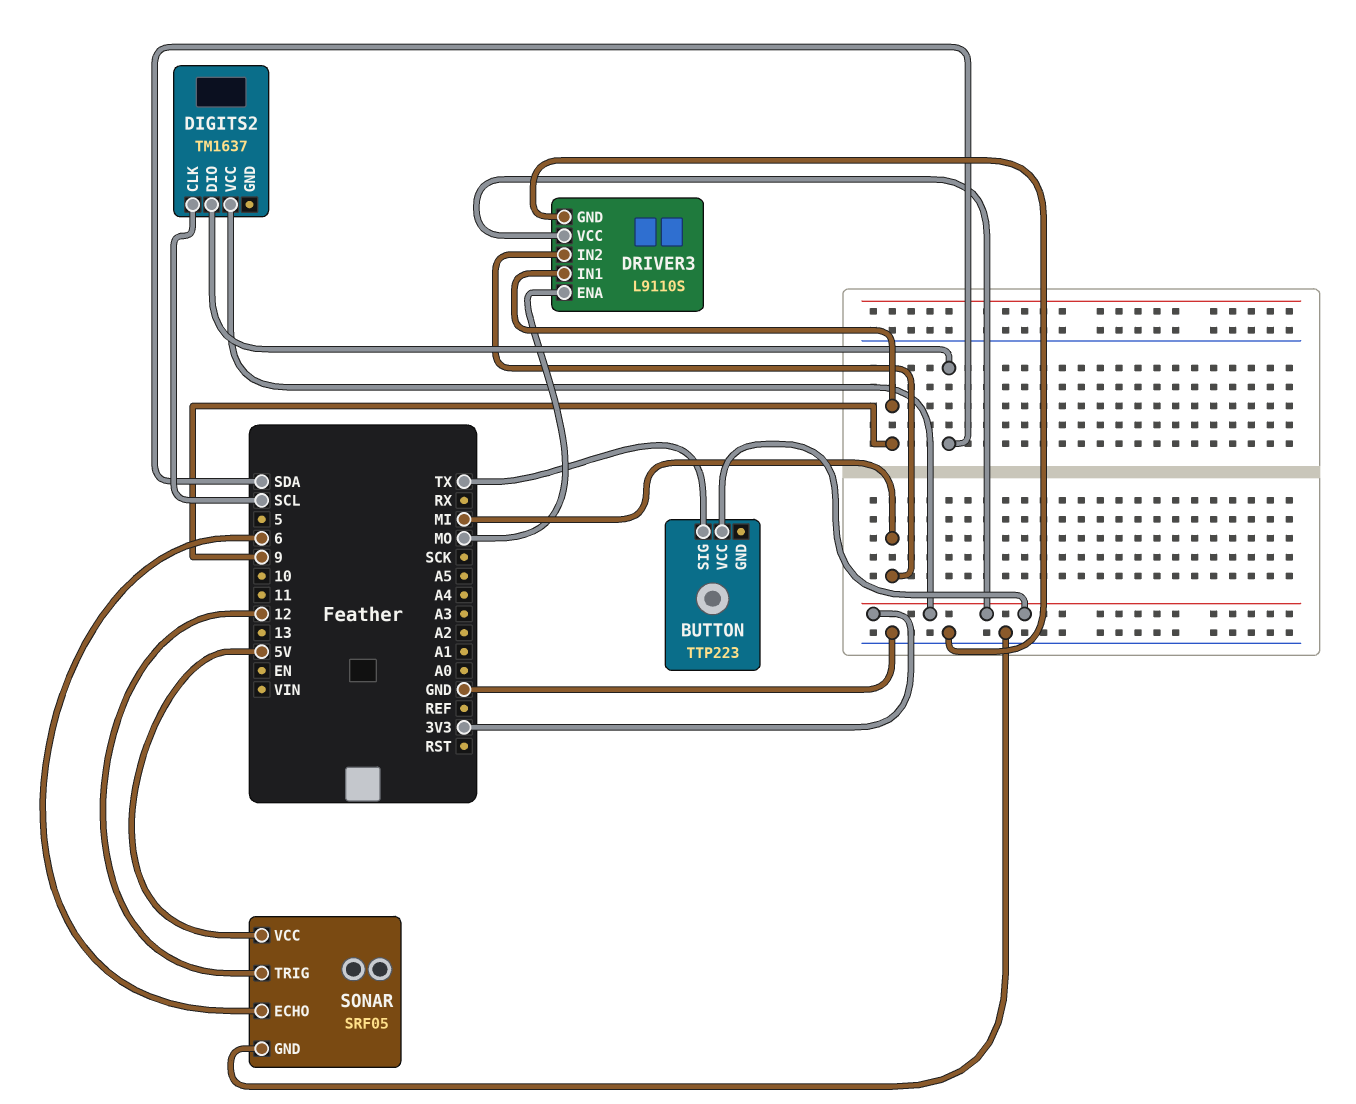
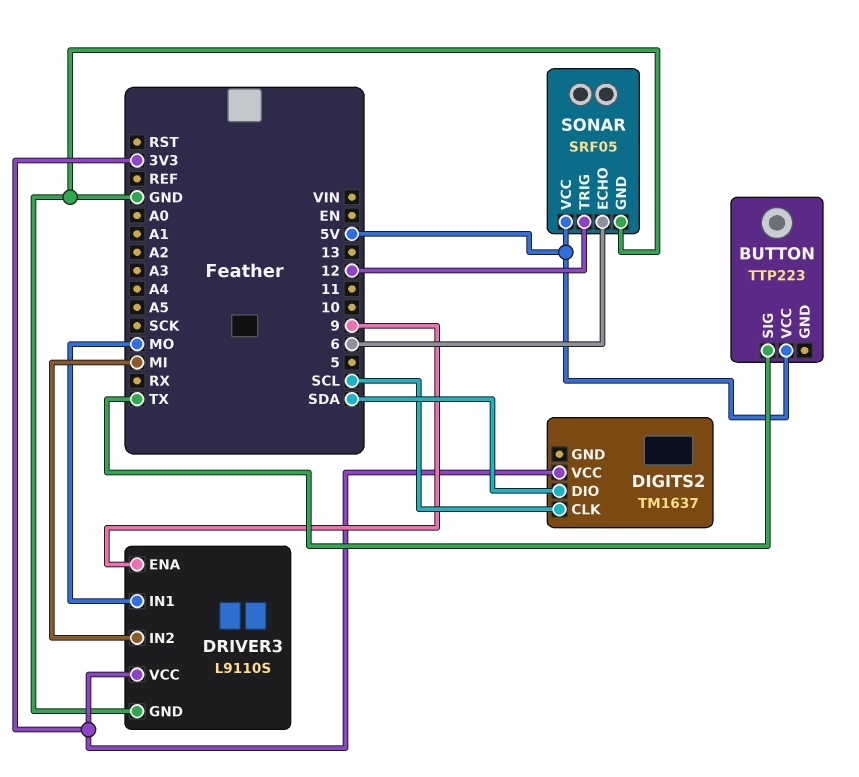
BUTTON pin VCC: 3V3 -> 5V
DRIVER3 pin ENA: MO -> 9
DRIVER3 pin IN1: 9 -> MO

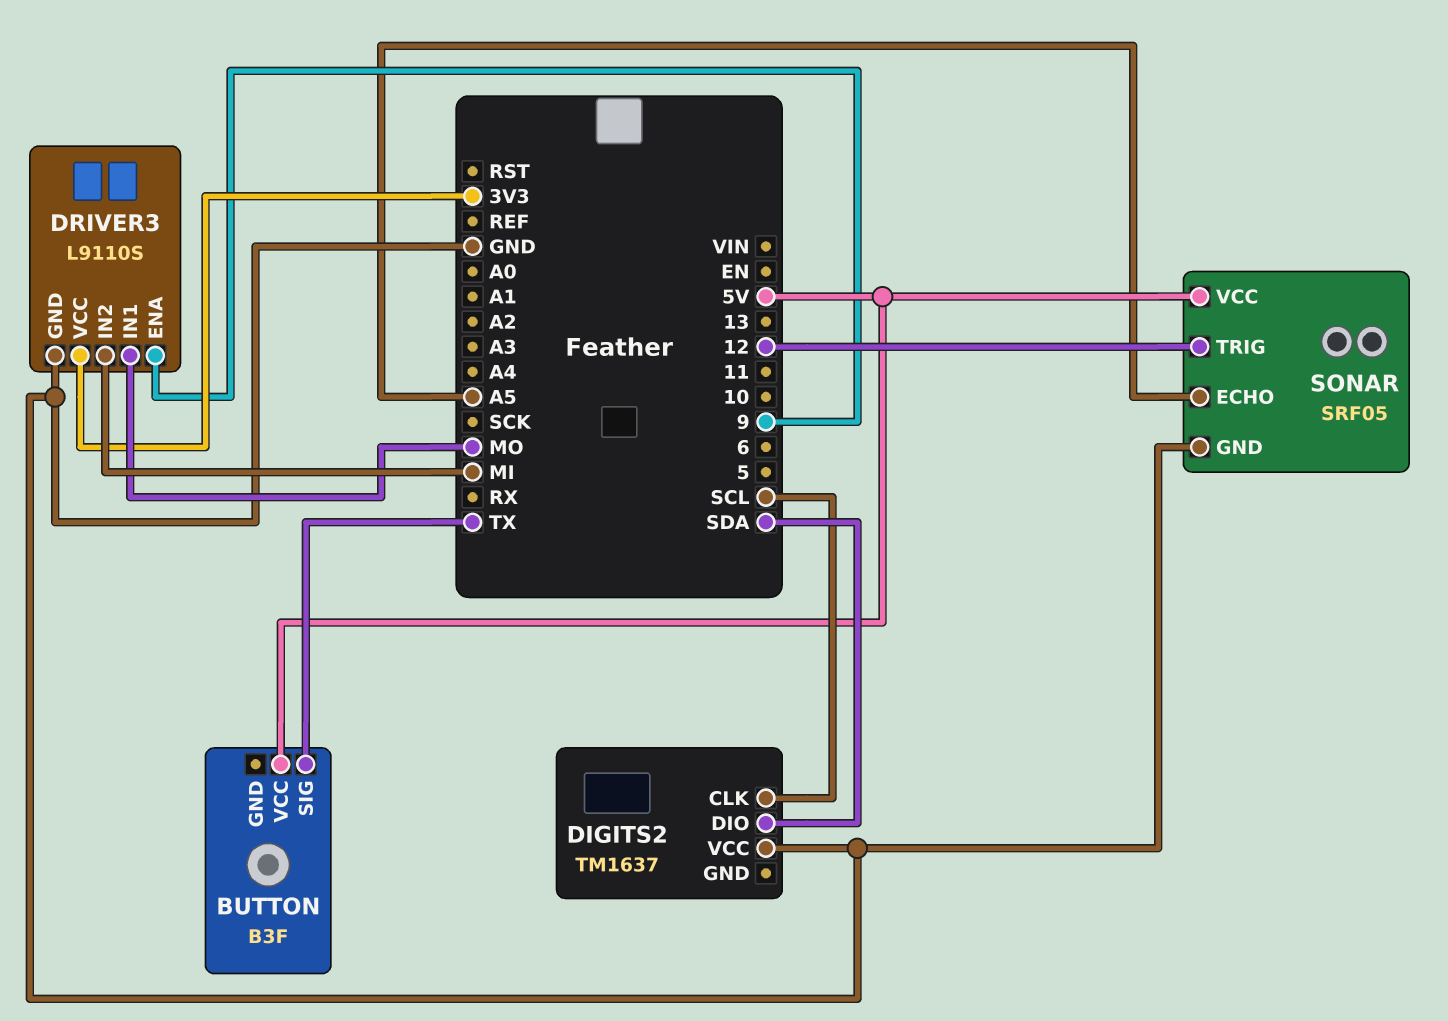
BUTTON: TTP223 -> B3F
DIGITS2 pin VCC: 3V3 -> GND
SONAR pin ECHO: 6 -> A5

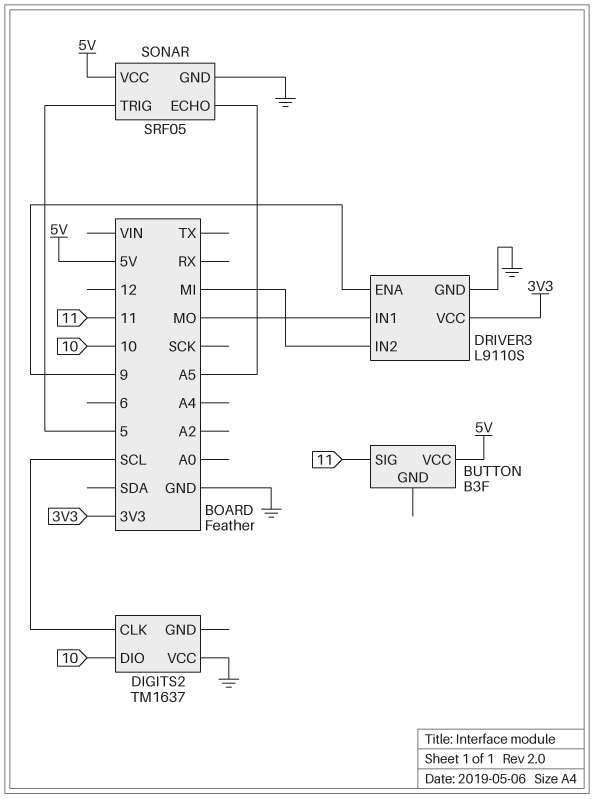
BUTTON pin SIG: TX -> 11
DIGITS2 pin DIO: SDA -> 10
SONAR pin TRIG: 12 -> 5

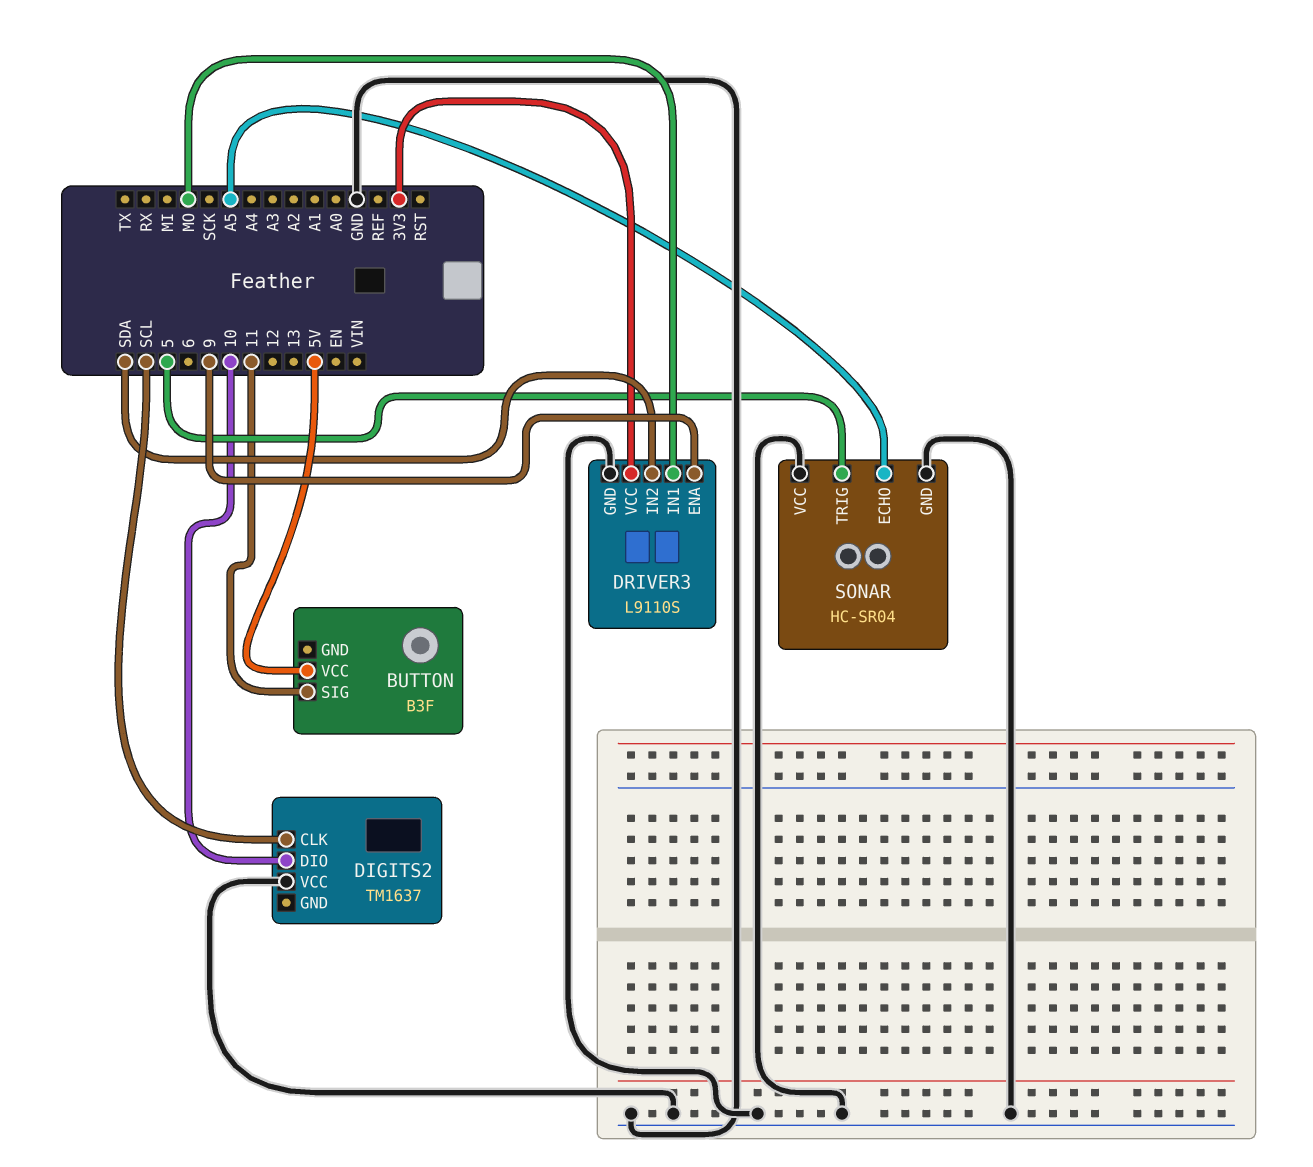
DRIVER3 pin IN2: MI -> SDA
SONAR: SRF05 -> HC-SR04
SONAR pin VCC: 5V -> GND

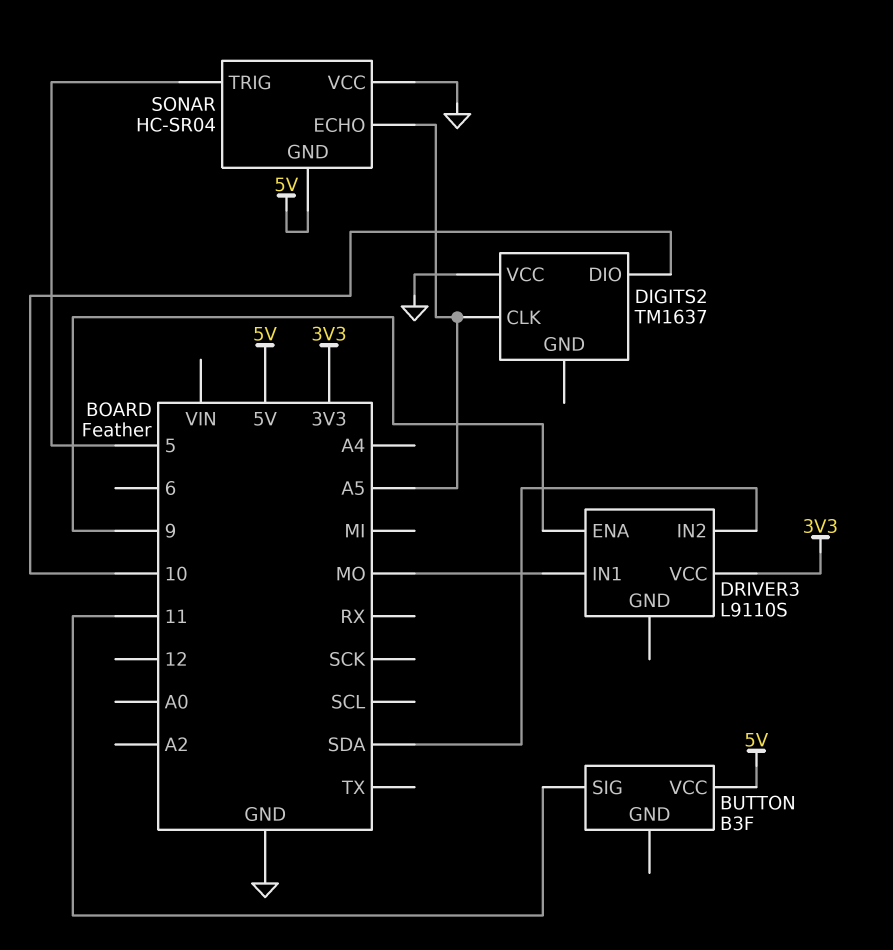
DIGITS2 pin CLK: SCL -> A5
DRIVER3 pin GND: GND -> none
SONAR pin GND: GND -> 5V

